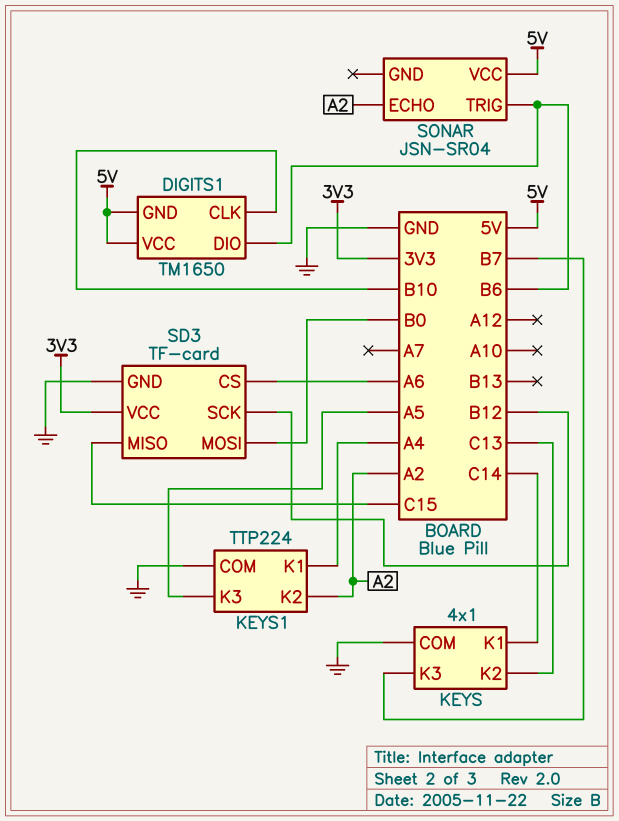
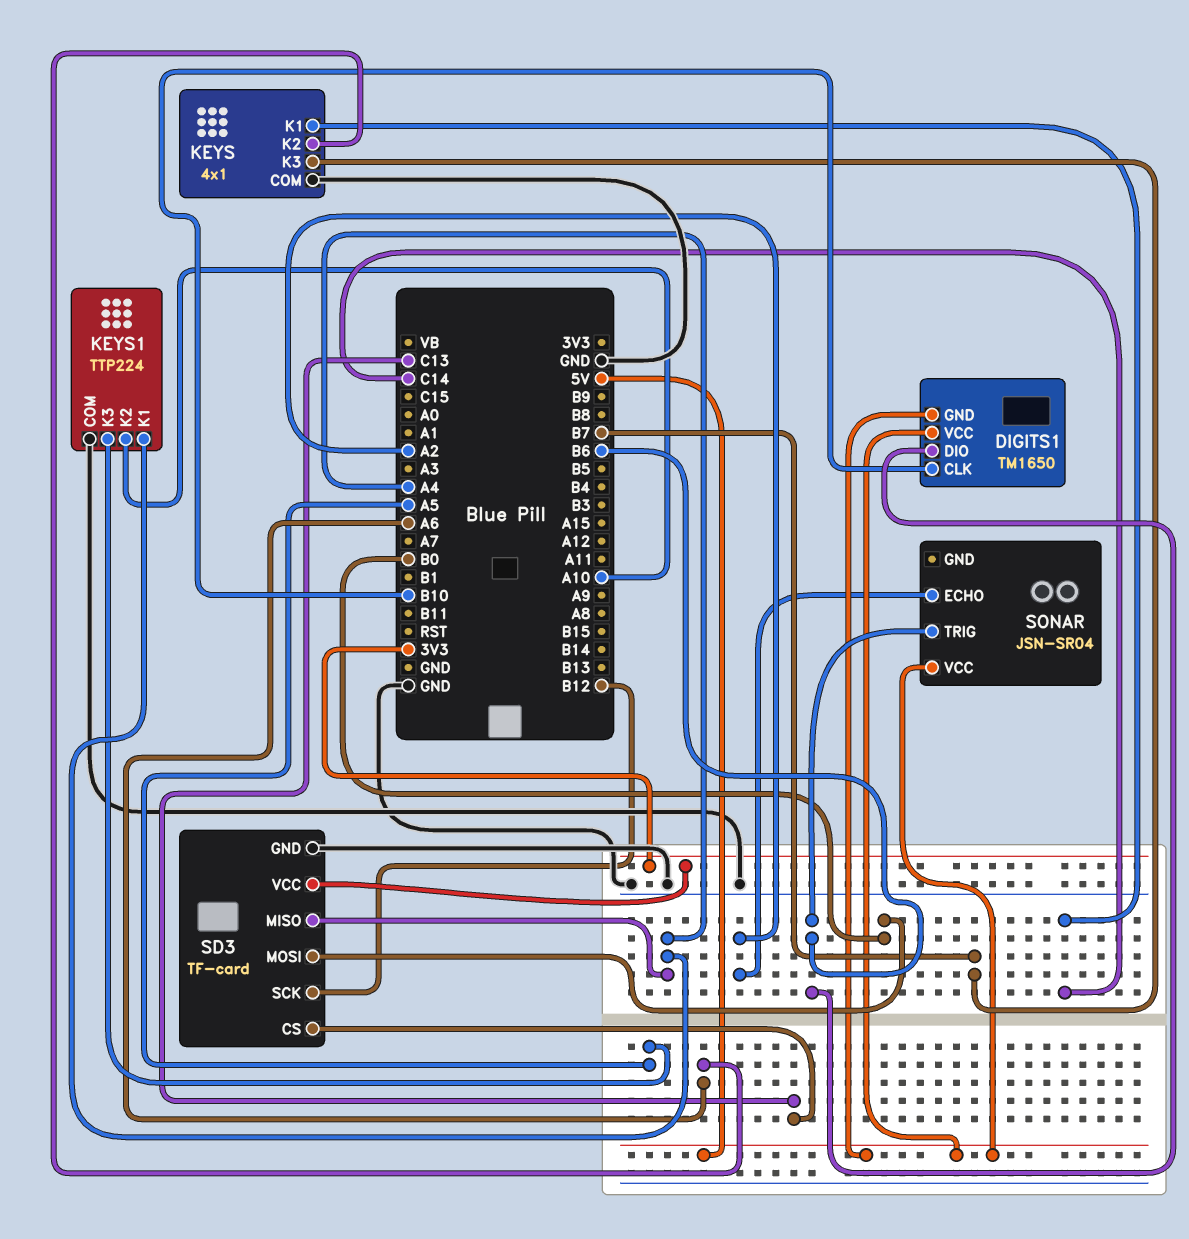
KEYS pin K2: C13 -> A6
KEYS1 pin K2: A2 -> A10
SD3 pin CS: A6 -> C13
SD3 pin MISO: C15 -> A4

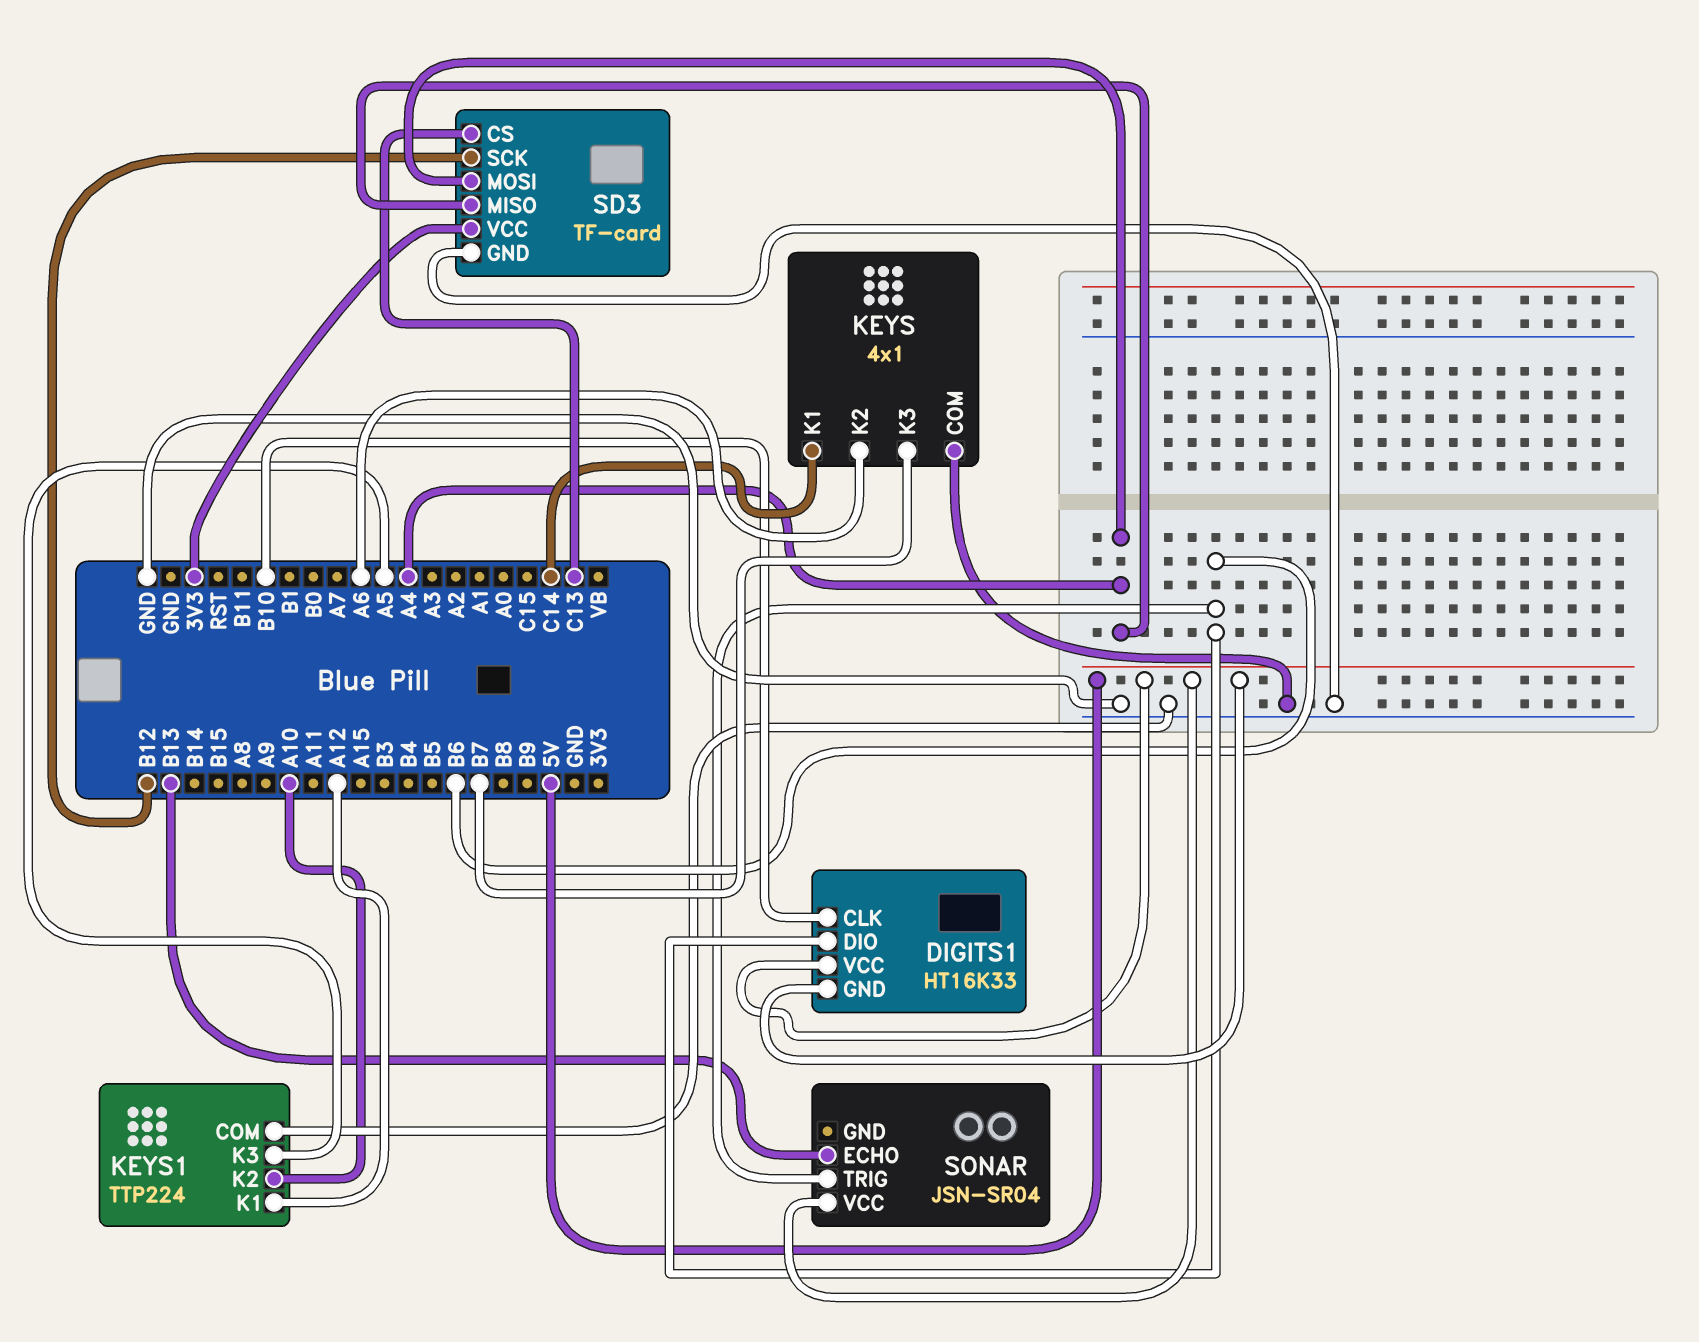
DIGITS1: TM1650 -> HT16K33
KEYS1 pin K1: A4 -> A12
SD3 pin MOSI: B0 -> A4
SONAR pin ECHO: A2 -> B13

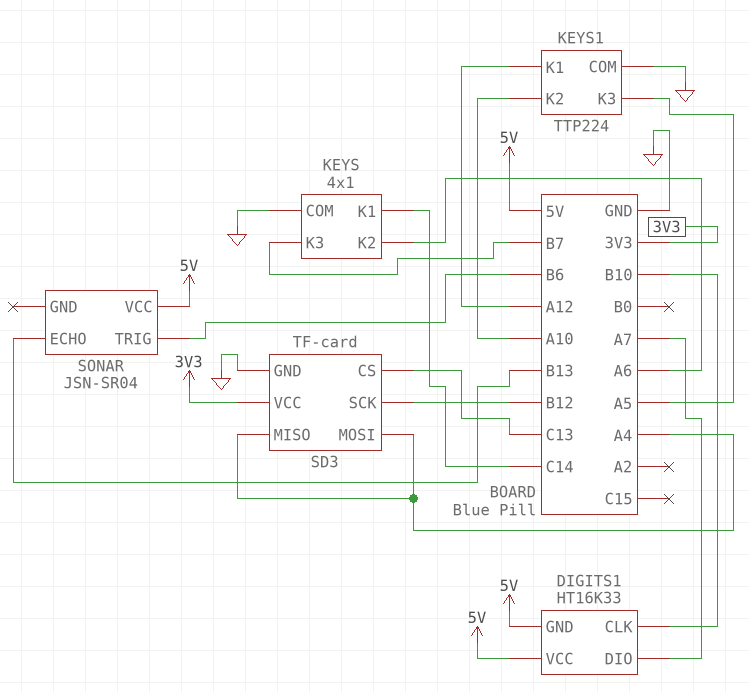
DIGITS1 pin DIO: B6 -> A7

